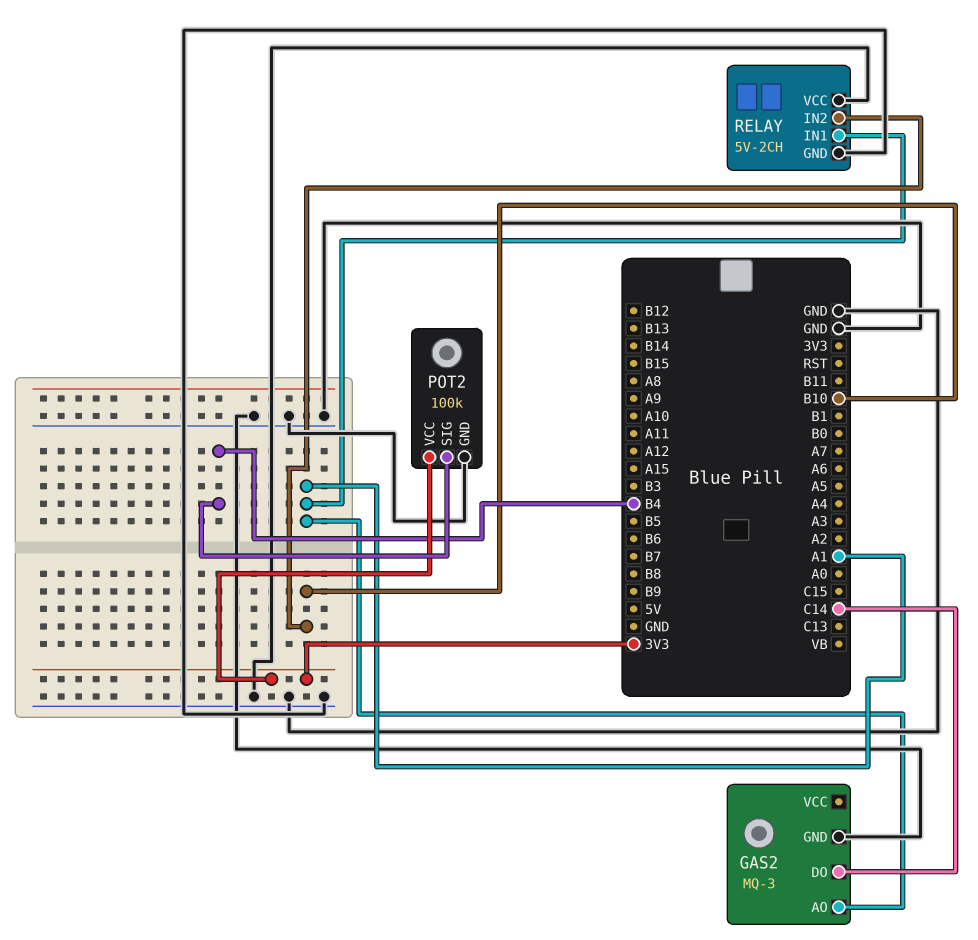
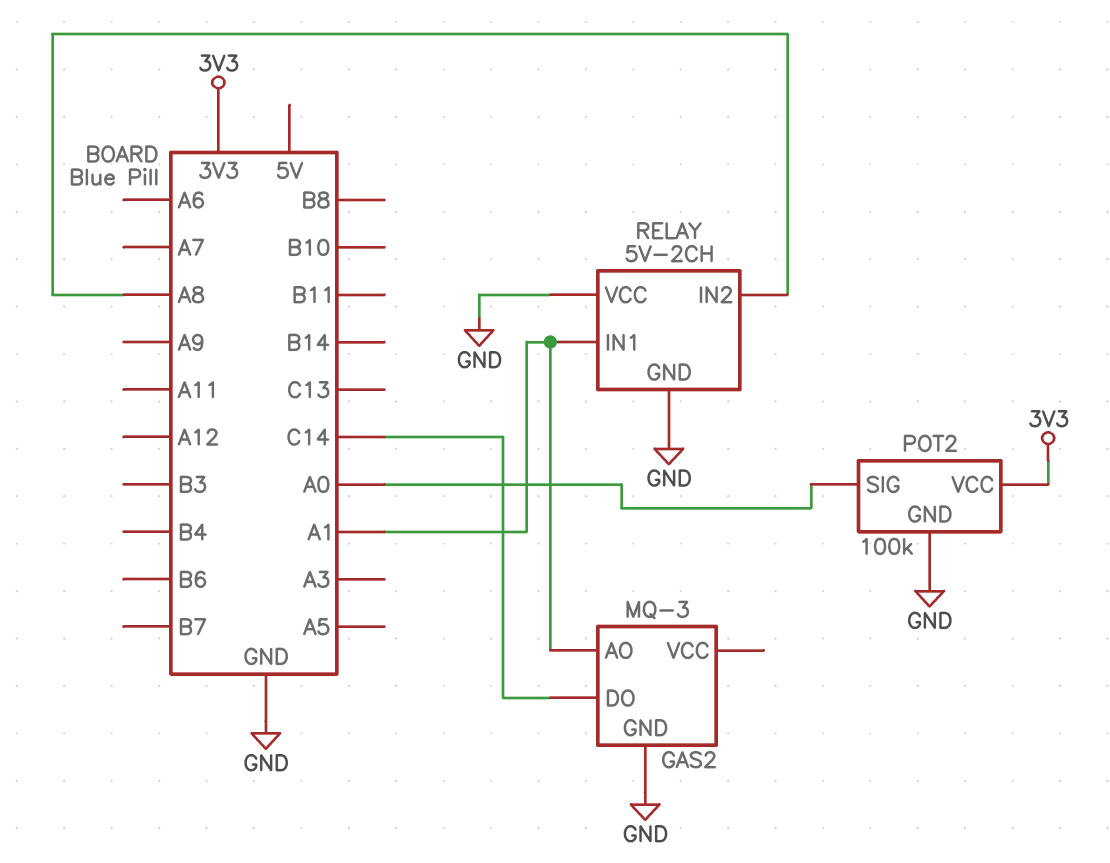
POT2 pin SIG: B4 -> A0
RELAY pin IN2: B10 -> A8

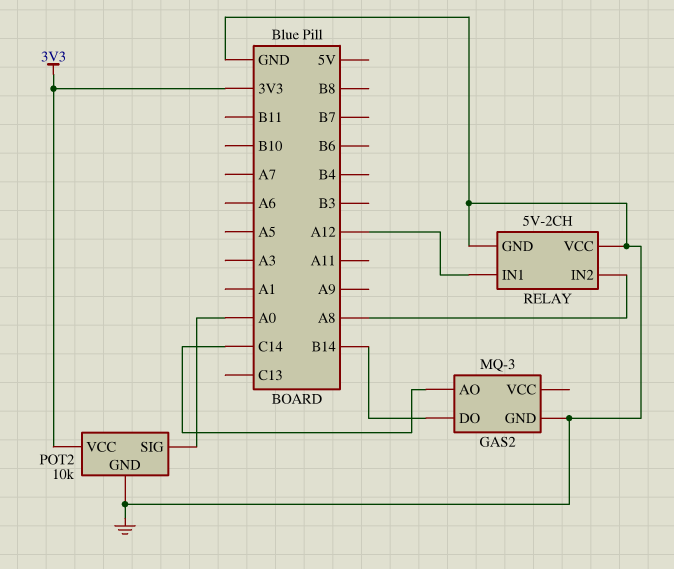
GAS2 pin AO: A1 -> C14
GAS2 pin DO: C14 -> B14
POT2: 100k -> 10k
RELAY pin IN1: A1 -> A12

